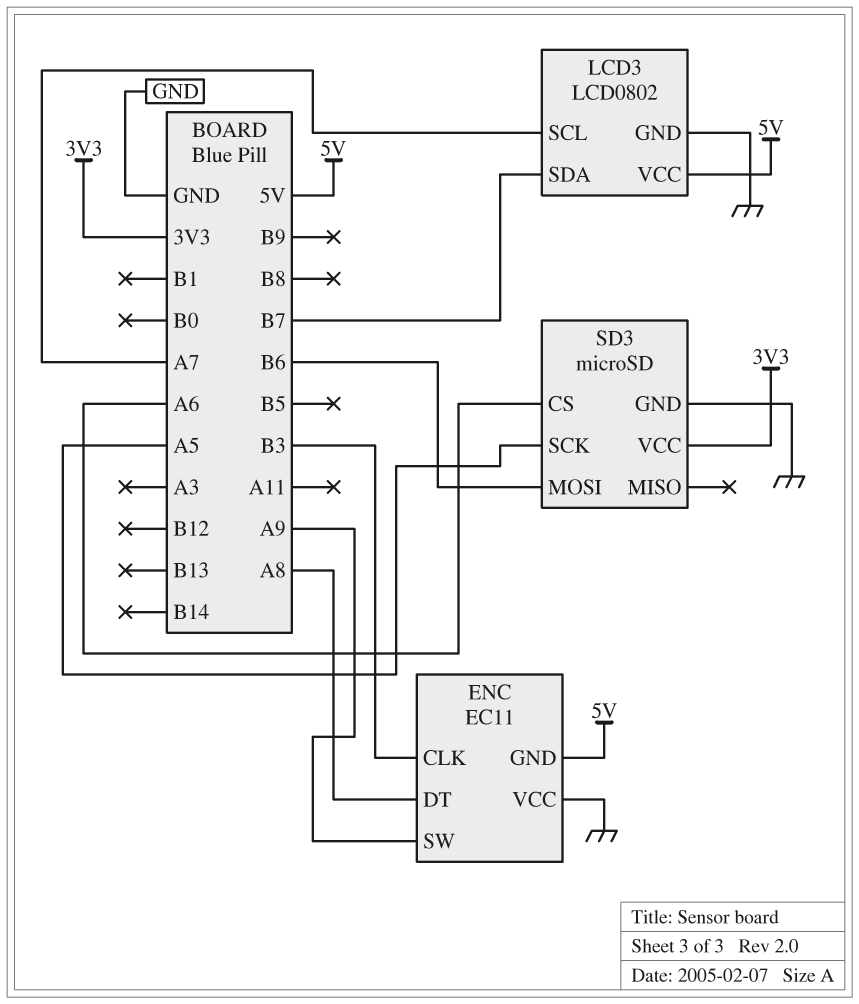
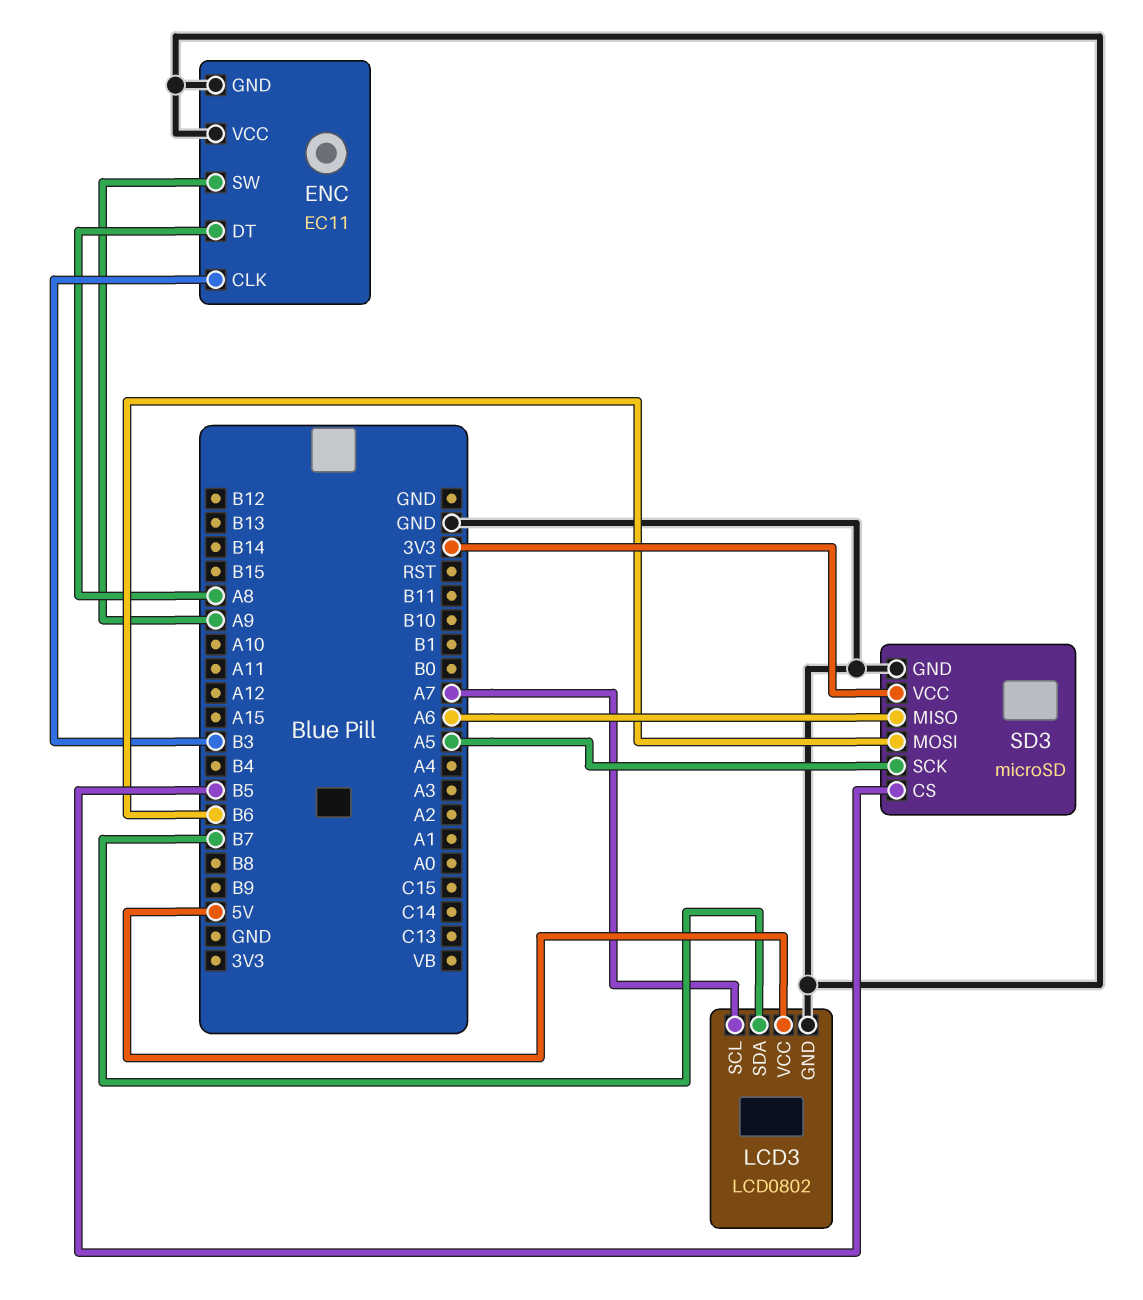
ENC pin GND: 5V -> GND
SD3 pin CS: A6 -> B5
SD3 pin MISO: none -> A6

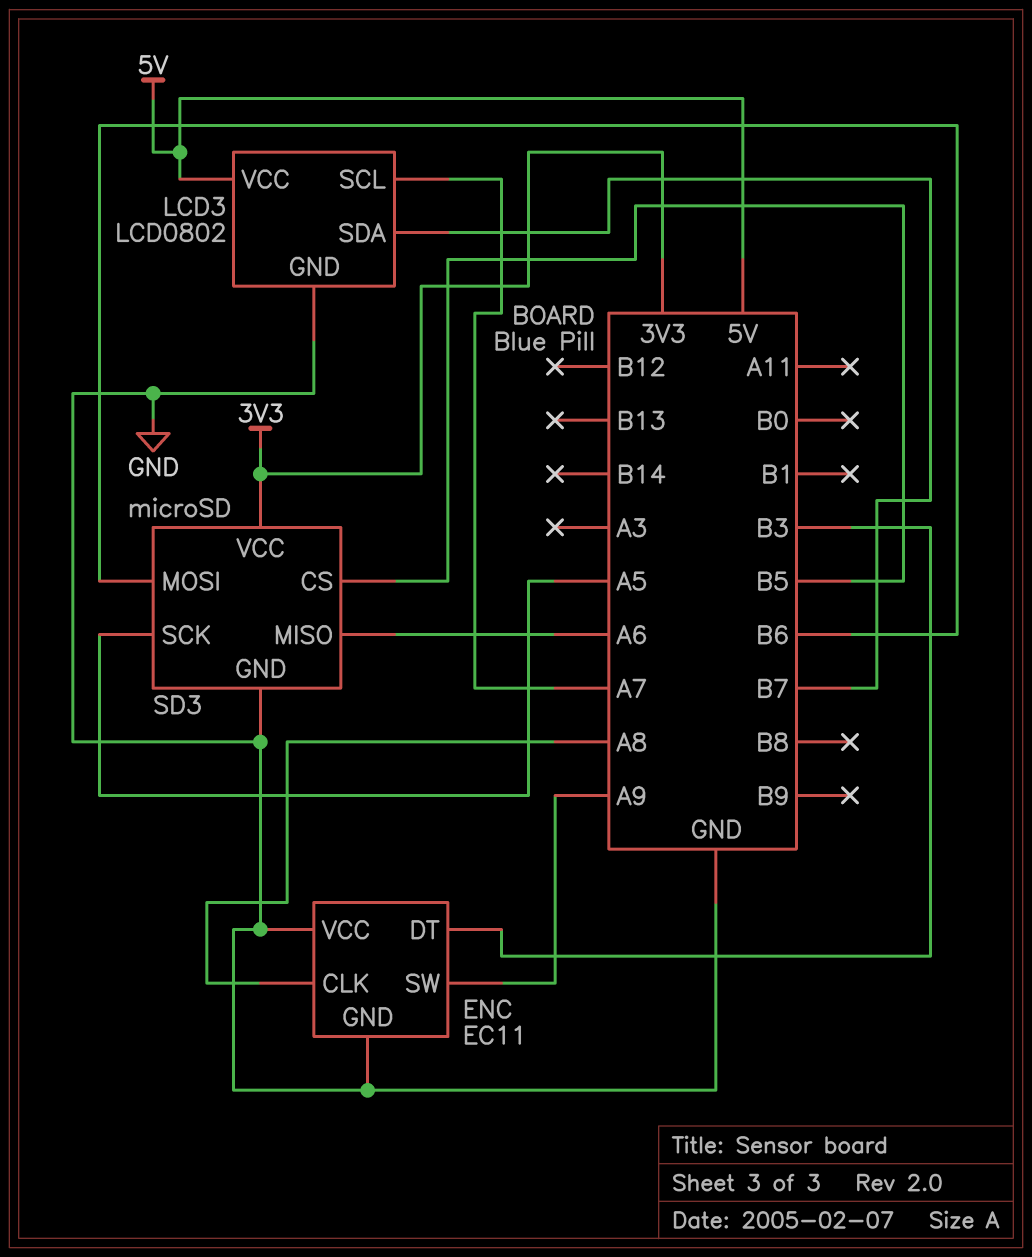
ENC pin CLK: B3 -> A8
ENC pin DT: A8 -> B3

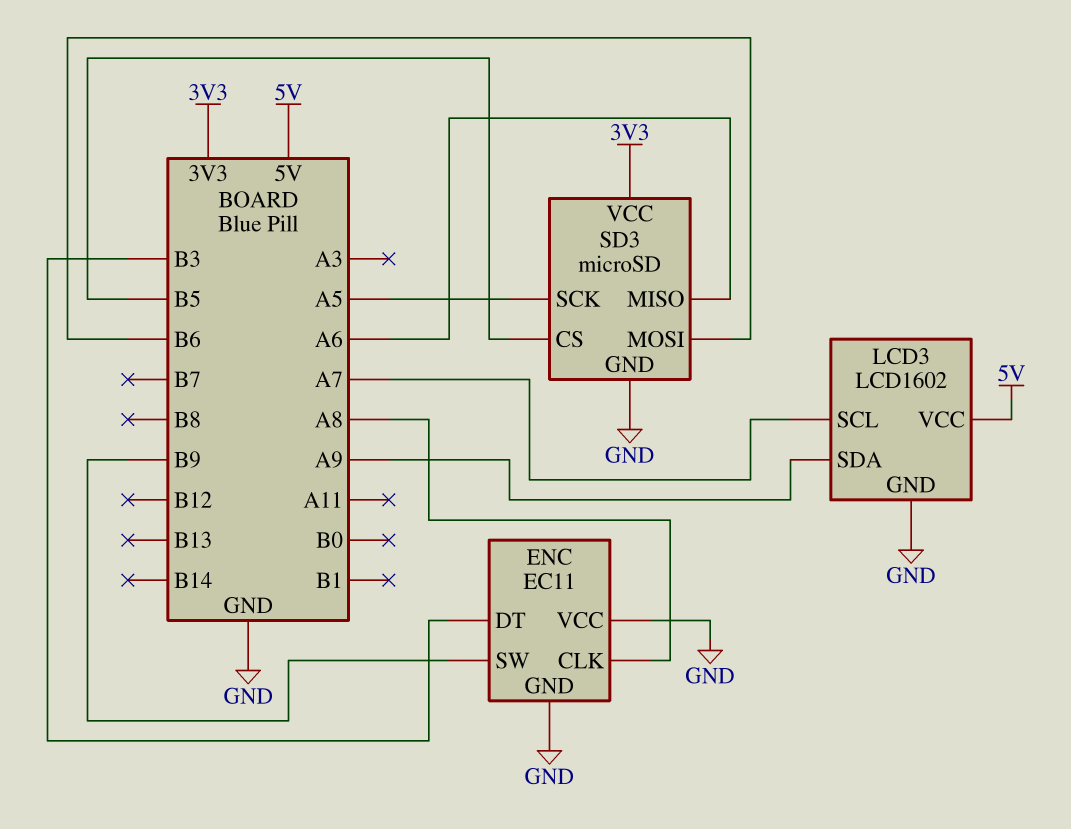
ENC pin SW: A9 -> B9
LCD3: LCD0802 -> LCD1602
LCD3 pin SDA: B7 -> A9

